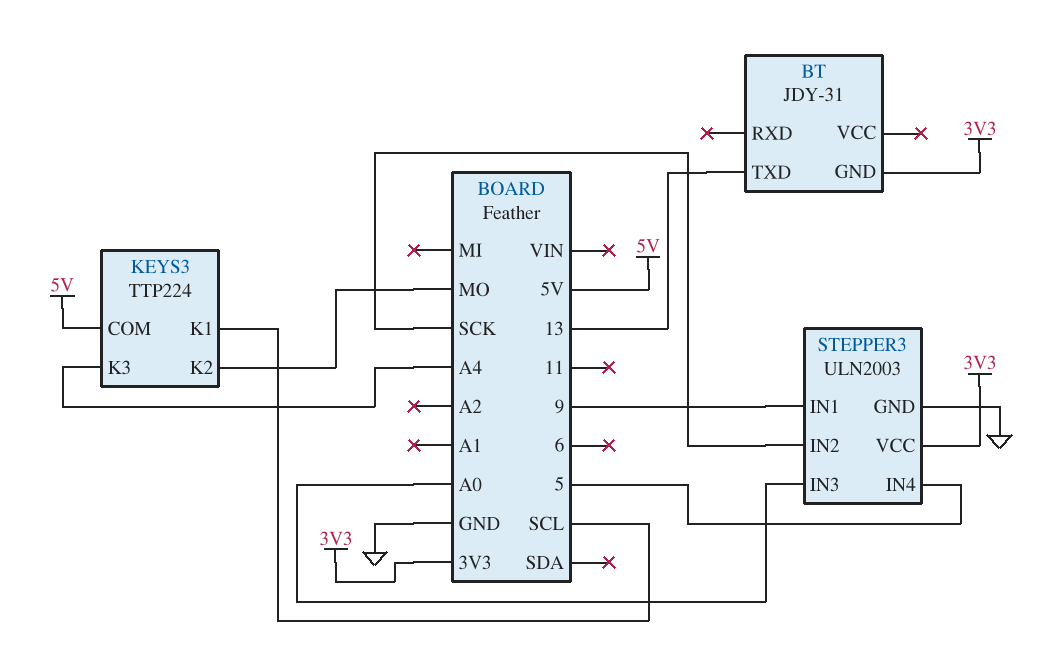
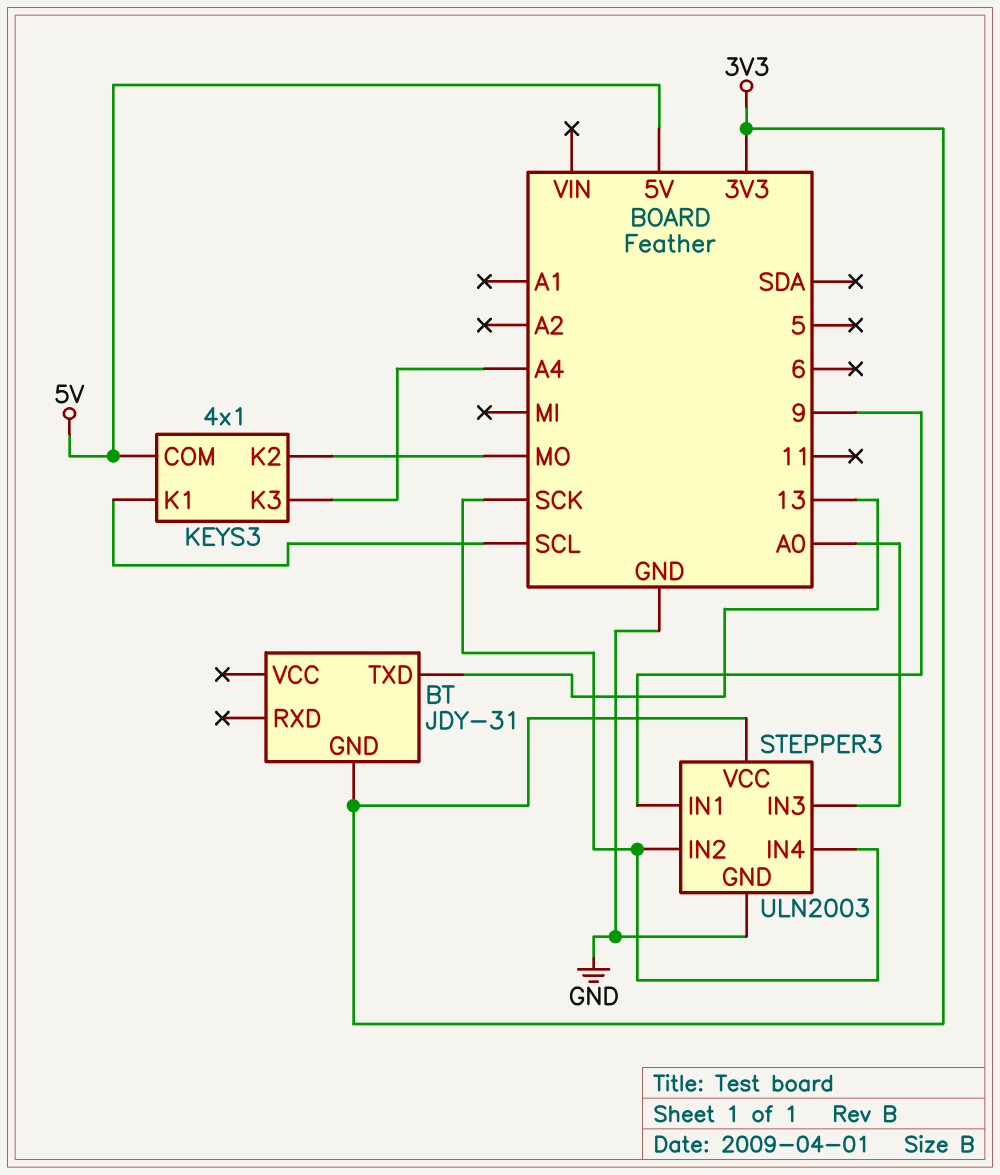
KEYS3: TTP224 -> 4x1
STEPPER3 pin IN4: 5 -> SCK

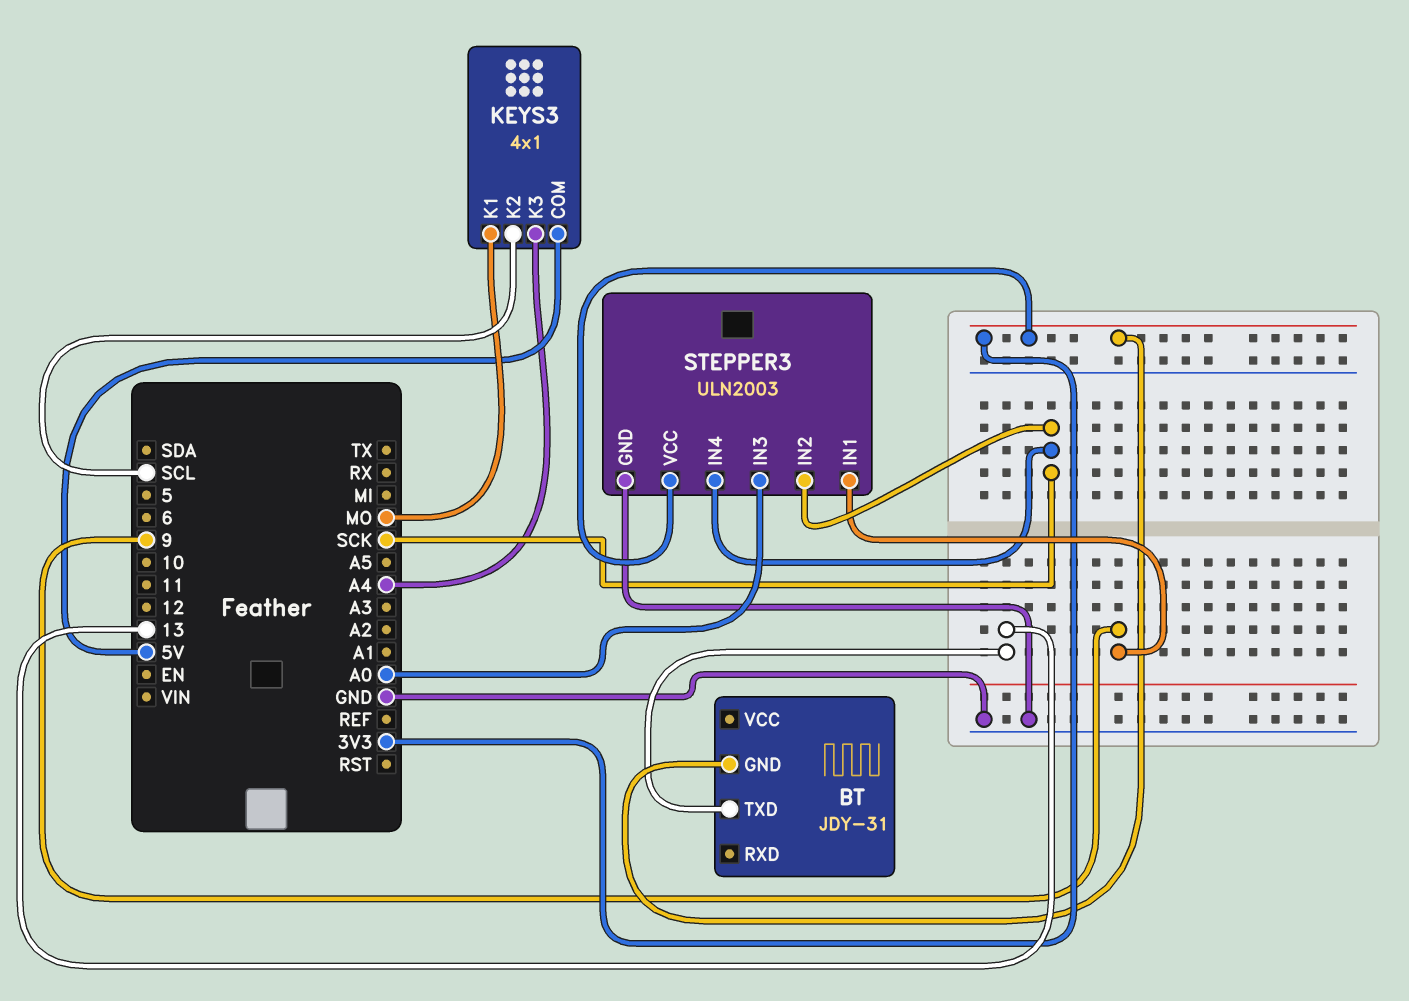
KEYS3 pin K1: SCL -> MO
KEYS3 pin K2: MO -> SCL

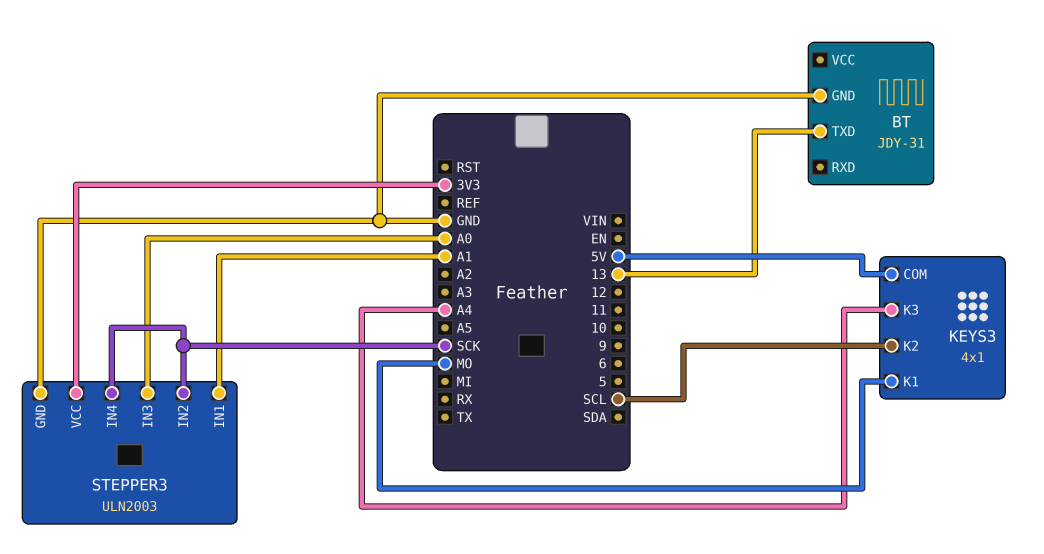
BT pin GND: 3V3 -> GND
STEPPER3 pin IN1: 9 -> A1

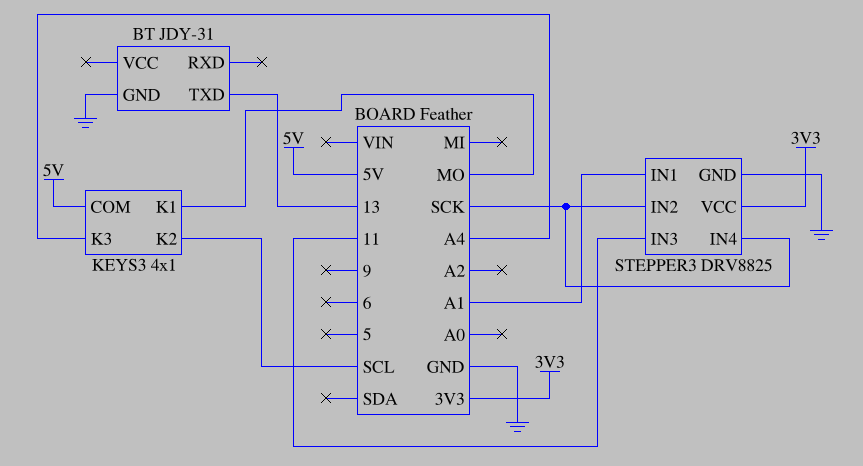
STEPPER3: ULN2003 -> DRV8825
STEPPER3 pin IN3: A0 -> 11

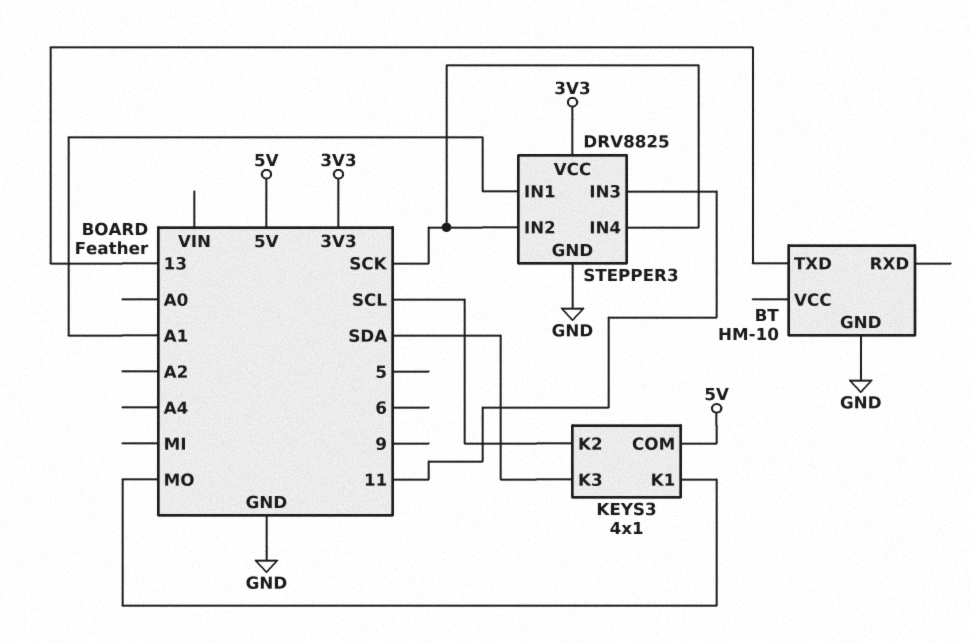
BT: JDY-31 -> HM-10
KEYS3 pin K3: A4 -> SDA

